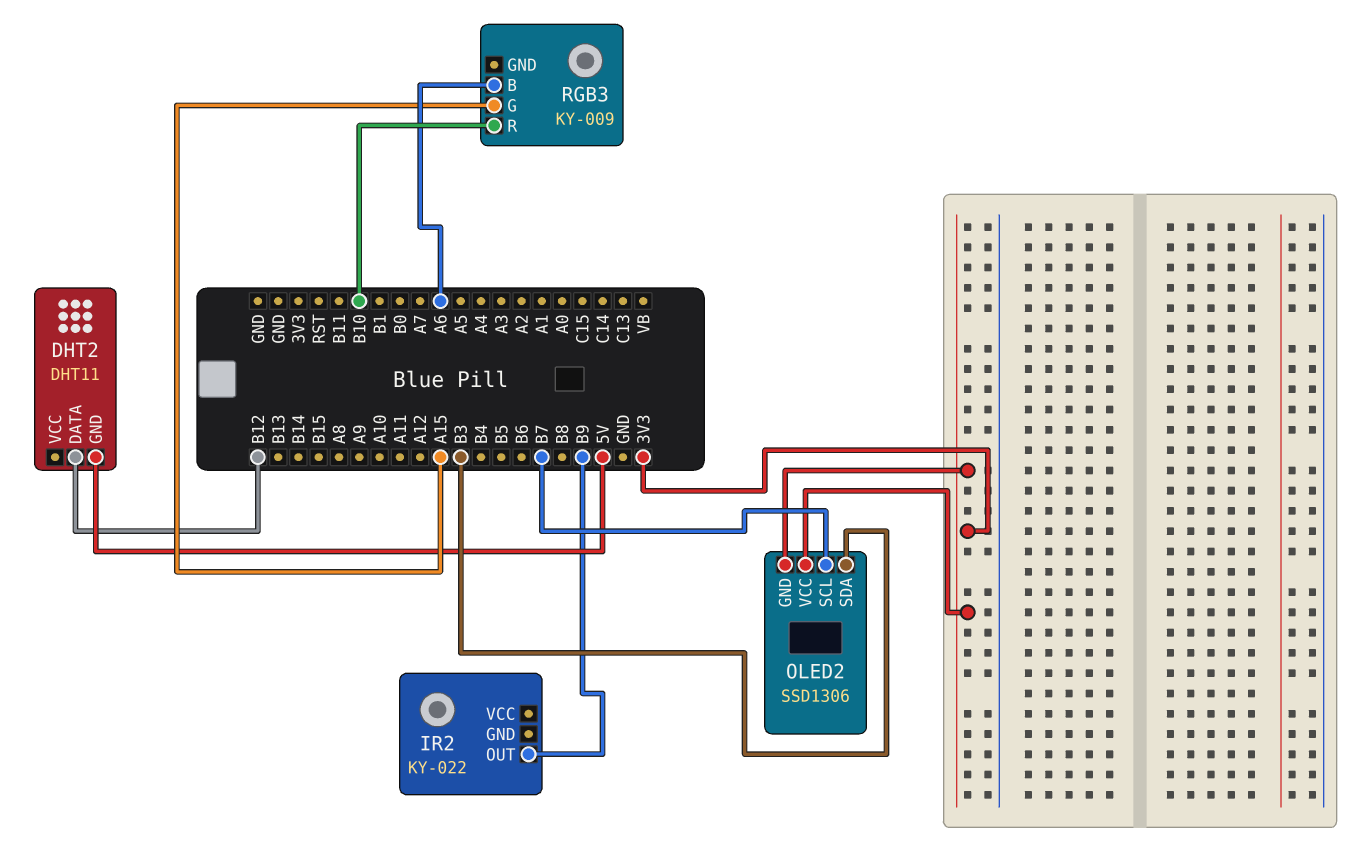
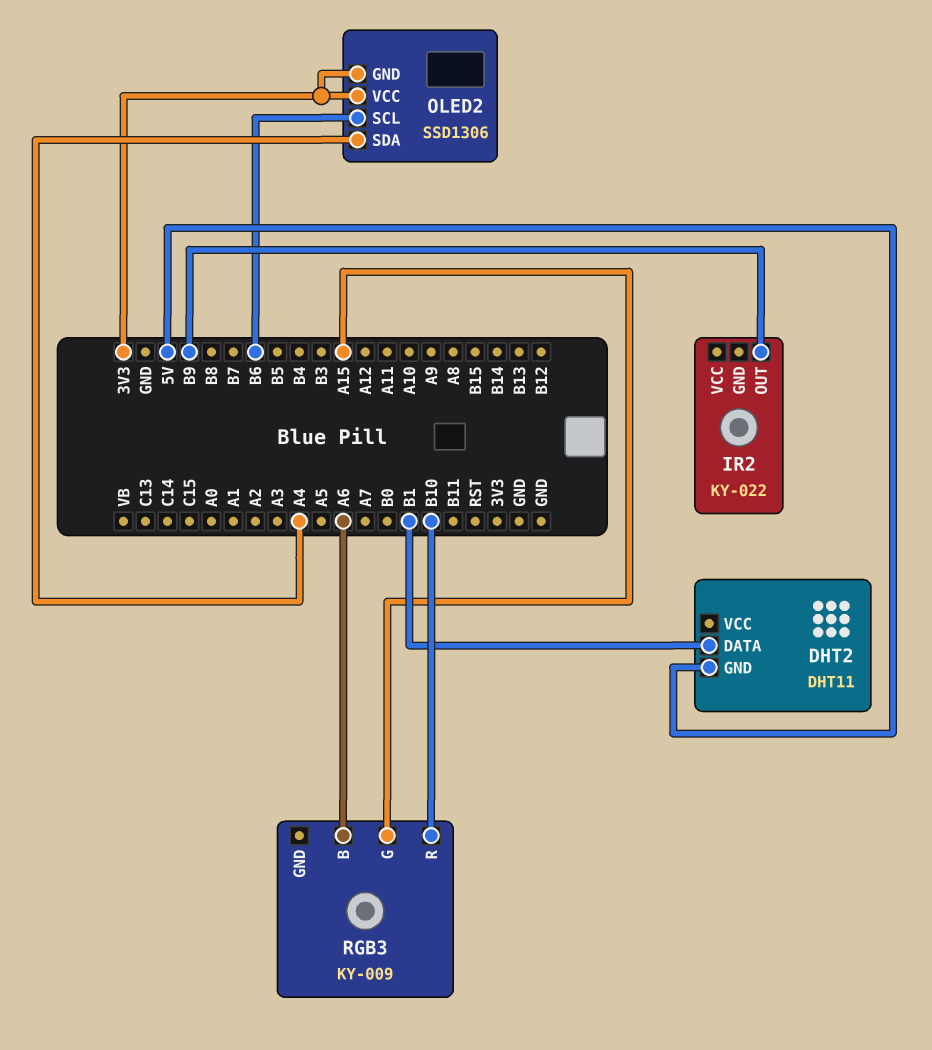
DHT2 pin DATA: B12 -> B1
OLED2 pin SCL: B7 -> B6
OLED2 pin SDA: B3 -> A4

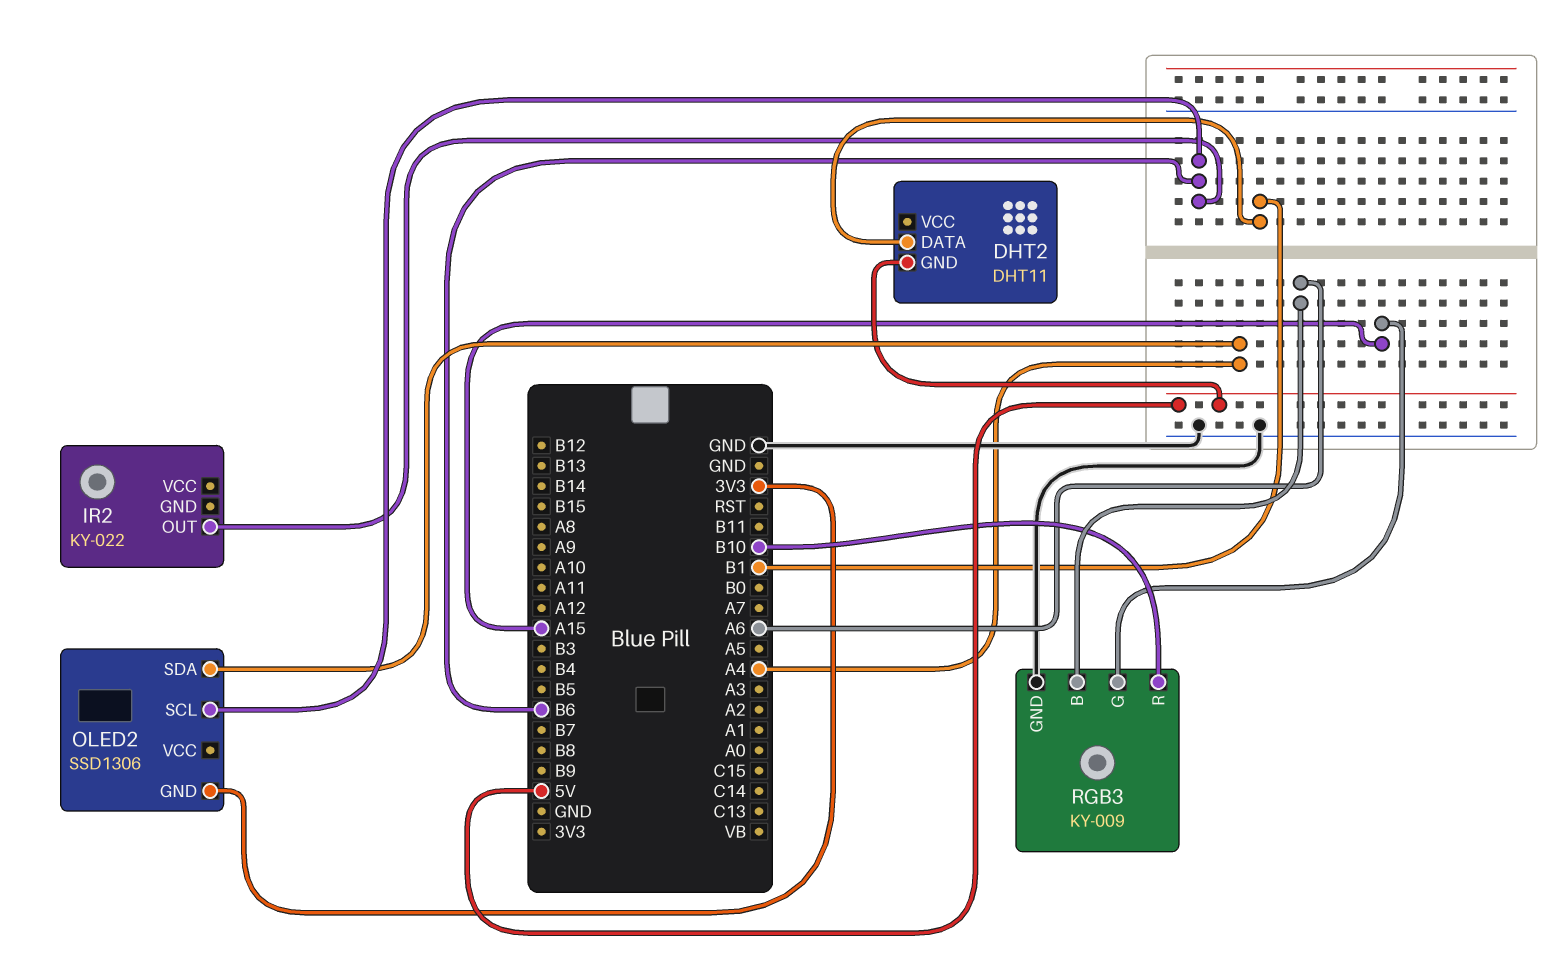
IR2 pin OUT: B9 -> B6
OLED2 pin VCC: 3V3 -> none
RGB3 pin GND: none -> GND

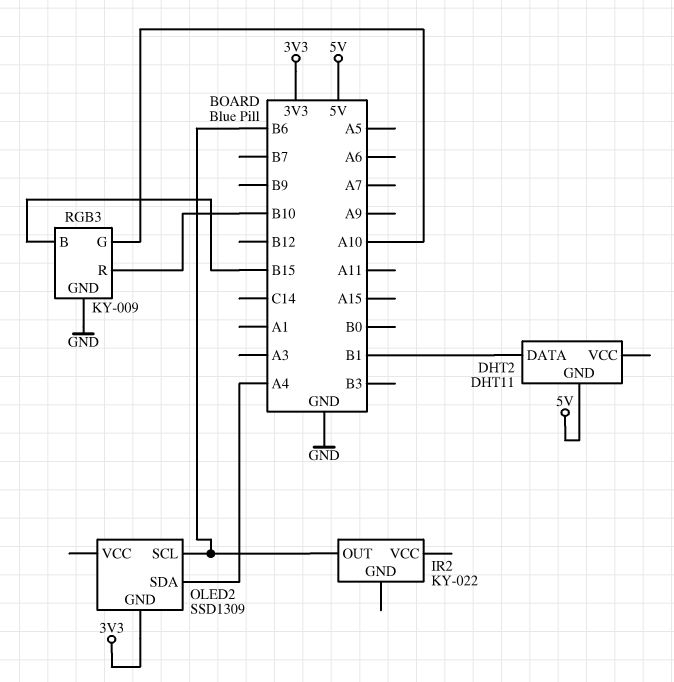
OLED2: SSD1306 -> SSD1309
RGB3 pin B: A6 -> B15
RGB3 pin G: A15 -> A10

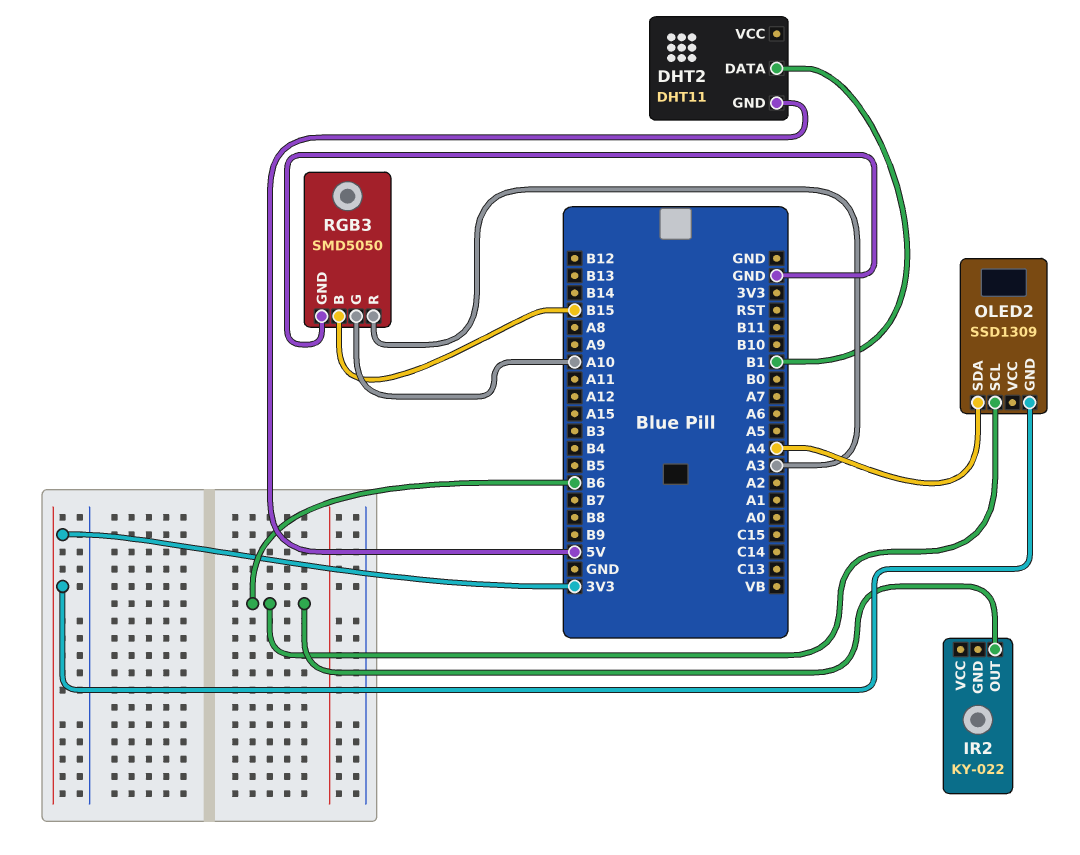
RGB3: KY-009 -> SMD5050
RGB3 pin R: B10 -> A3

